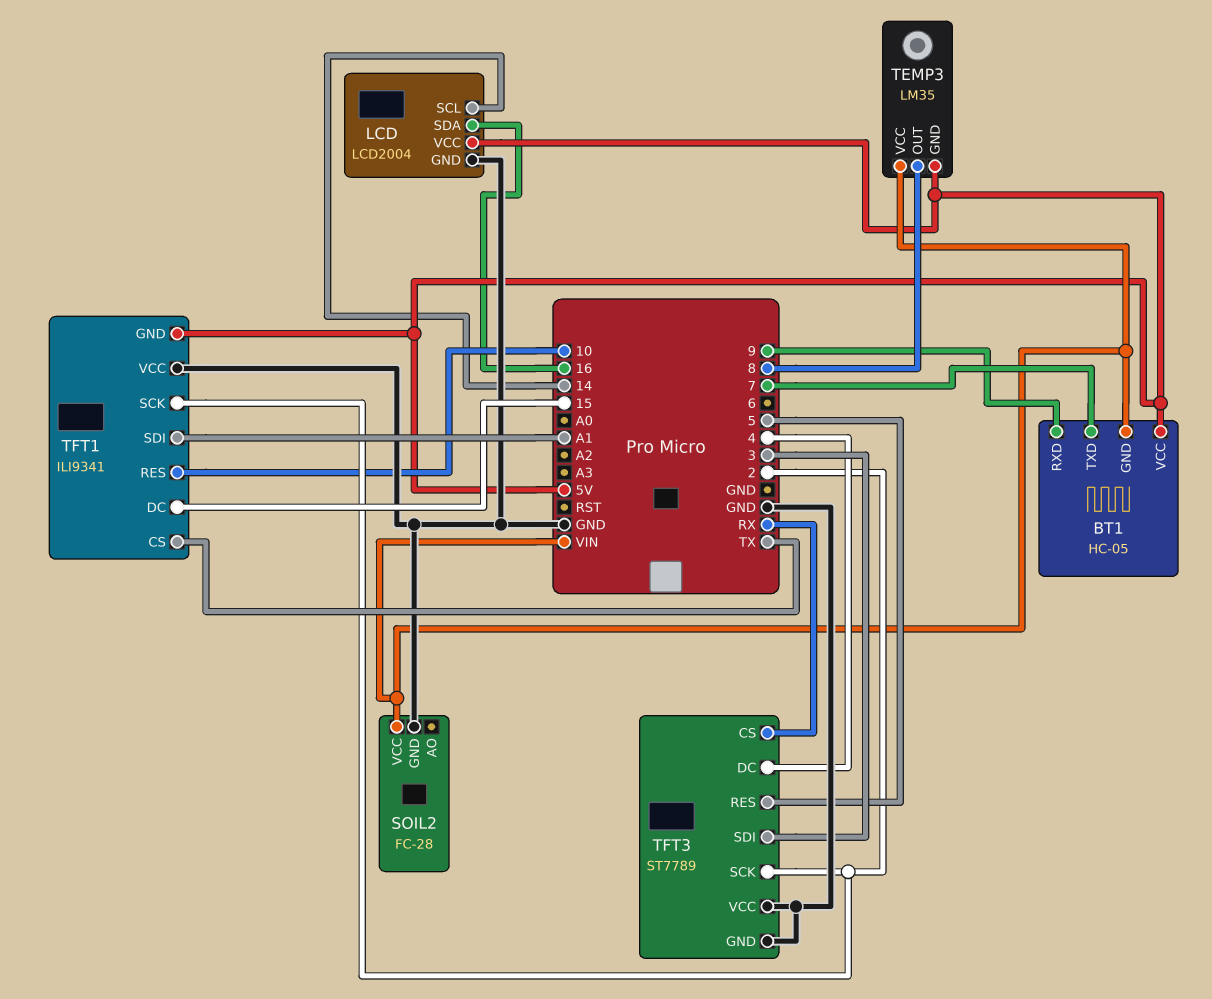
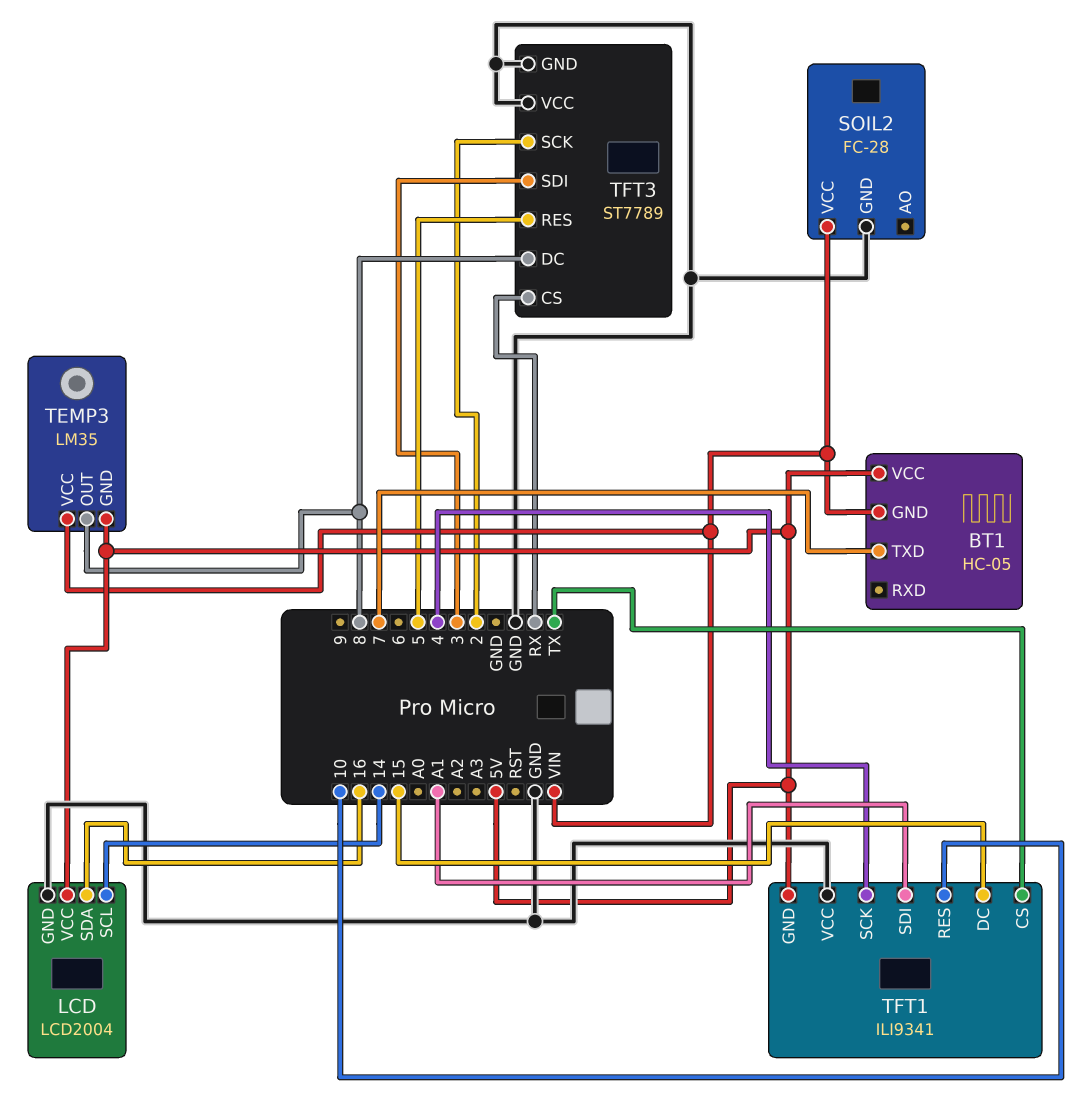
BT1 pin RXD: 9 -> none
TFT1 pin SCK: 2 -> 4
TFT3 pin DC: 4 -> 8

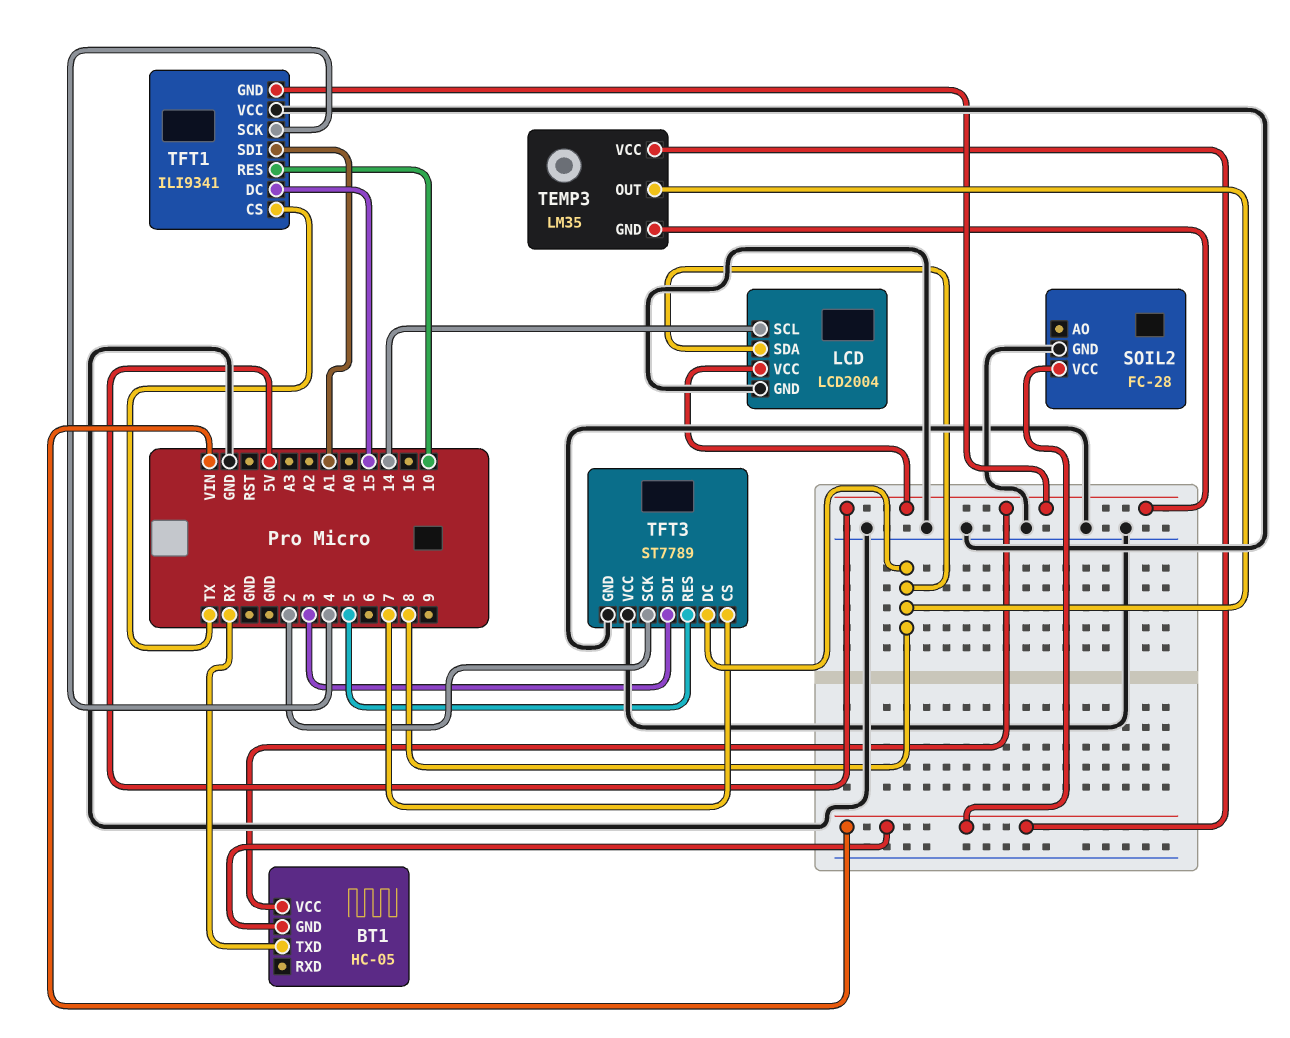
BT1 pin TXD: 7 -> RX
LCD pin SDA: 16 -> 8
TFT3 pin CS: RX -> 7

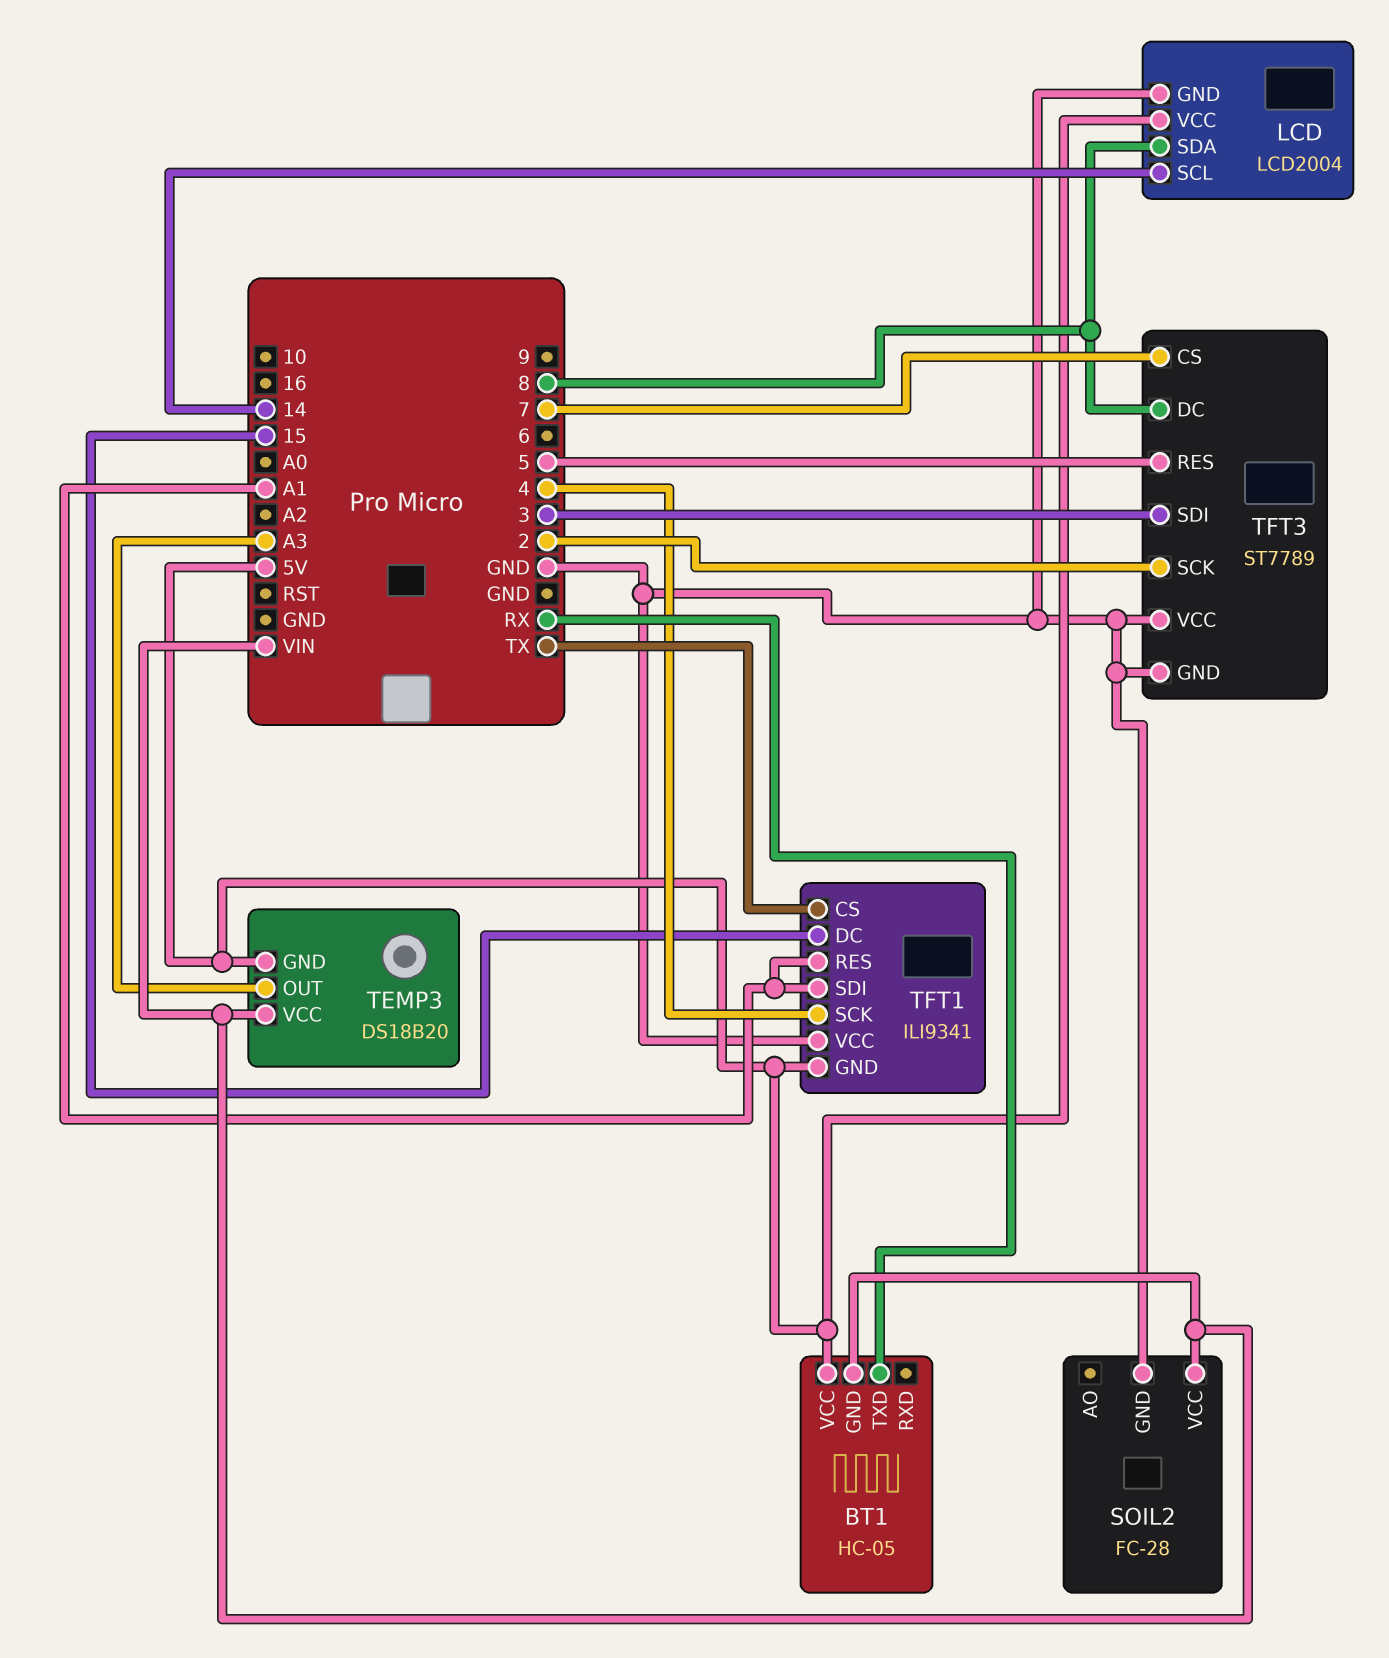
TEMP3: LM35 -> DS18B20
TEMP3 pin OUT: 8 -> A3
TFT1 pin RES: 10 -> A1

